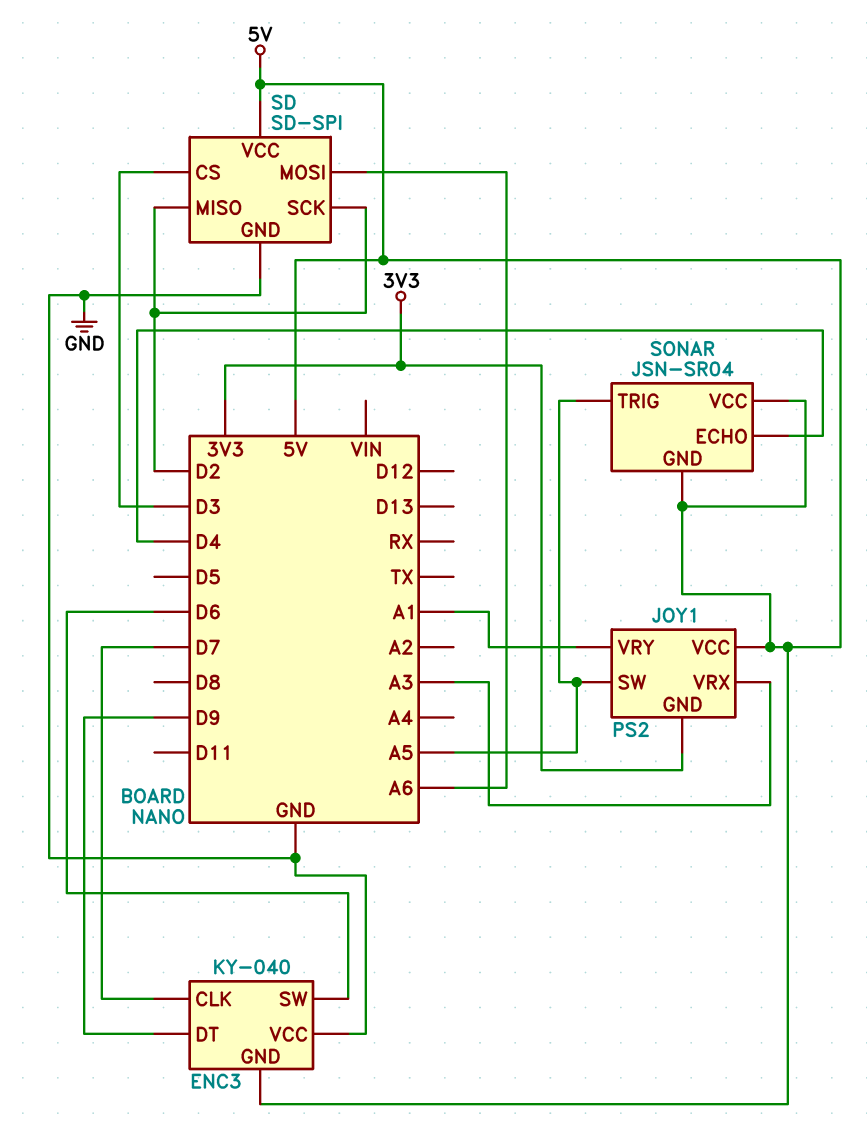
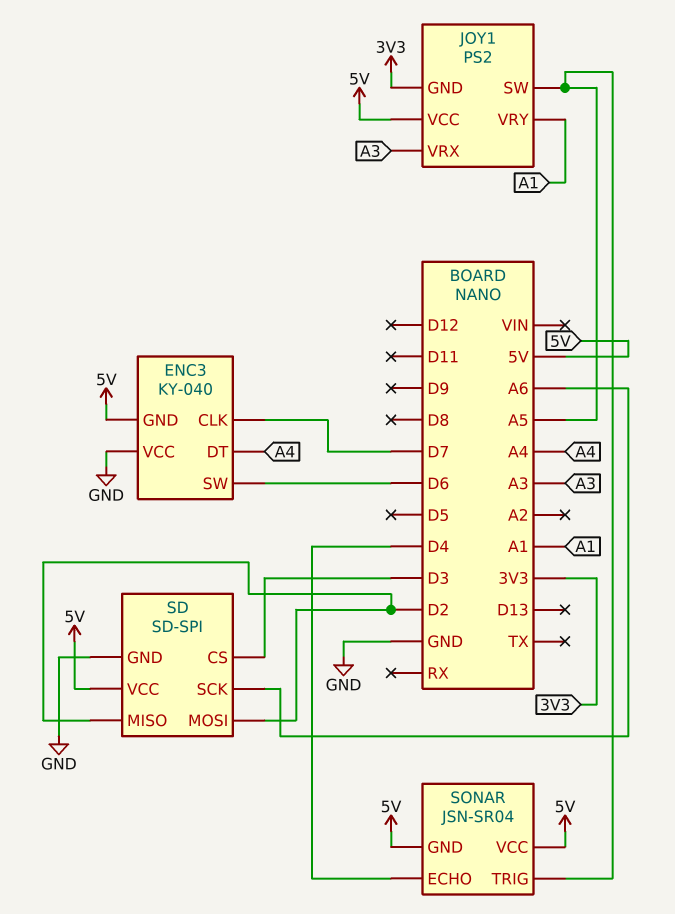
ENC3 pin DT: D9 -> A4
SD pin MOSI: A6 -> D2
SD pin SCK: D2 -> A6

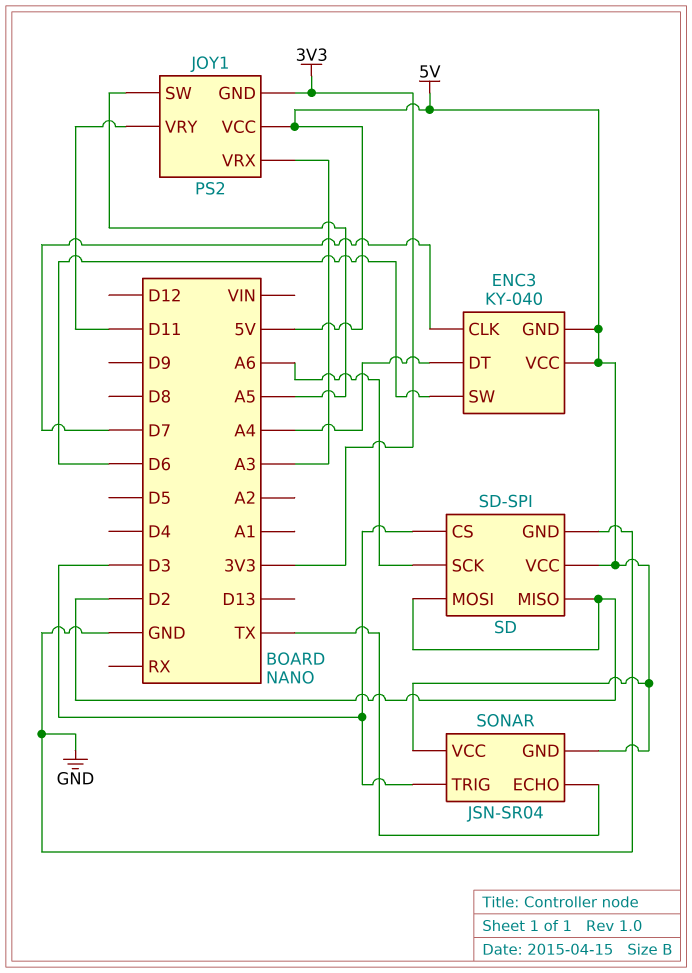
ENC3 pin VCC: GND -> 5V
JOY1 pin VRY: A1 -> D11
SONAR pin ECHO: D4 -> TX
SONAR pin TRIG: A5 -> D3

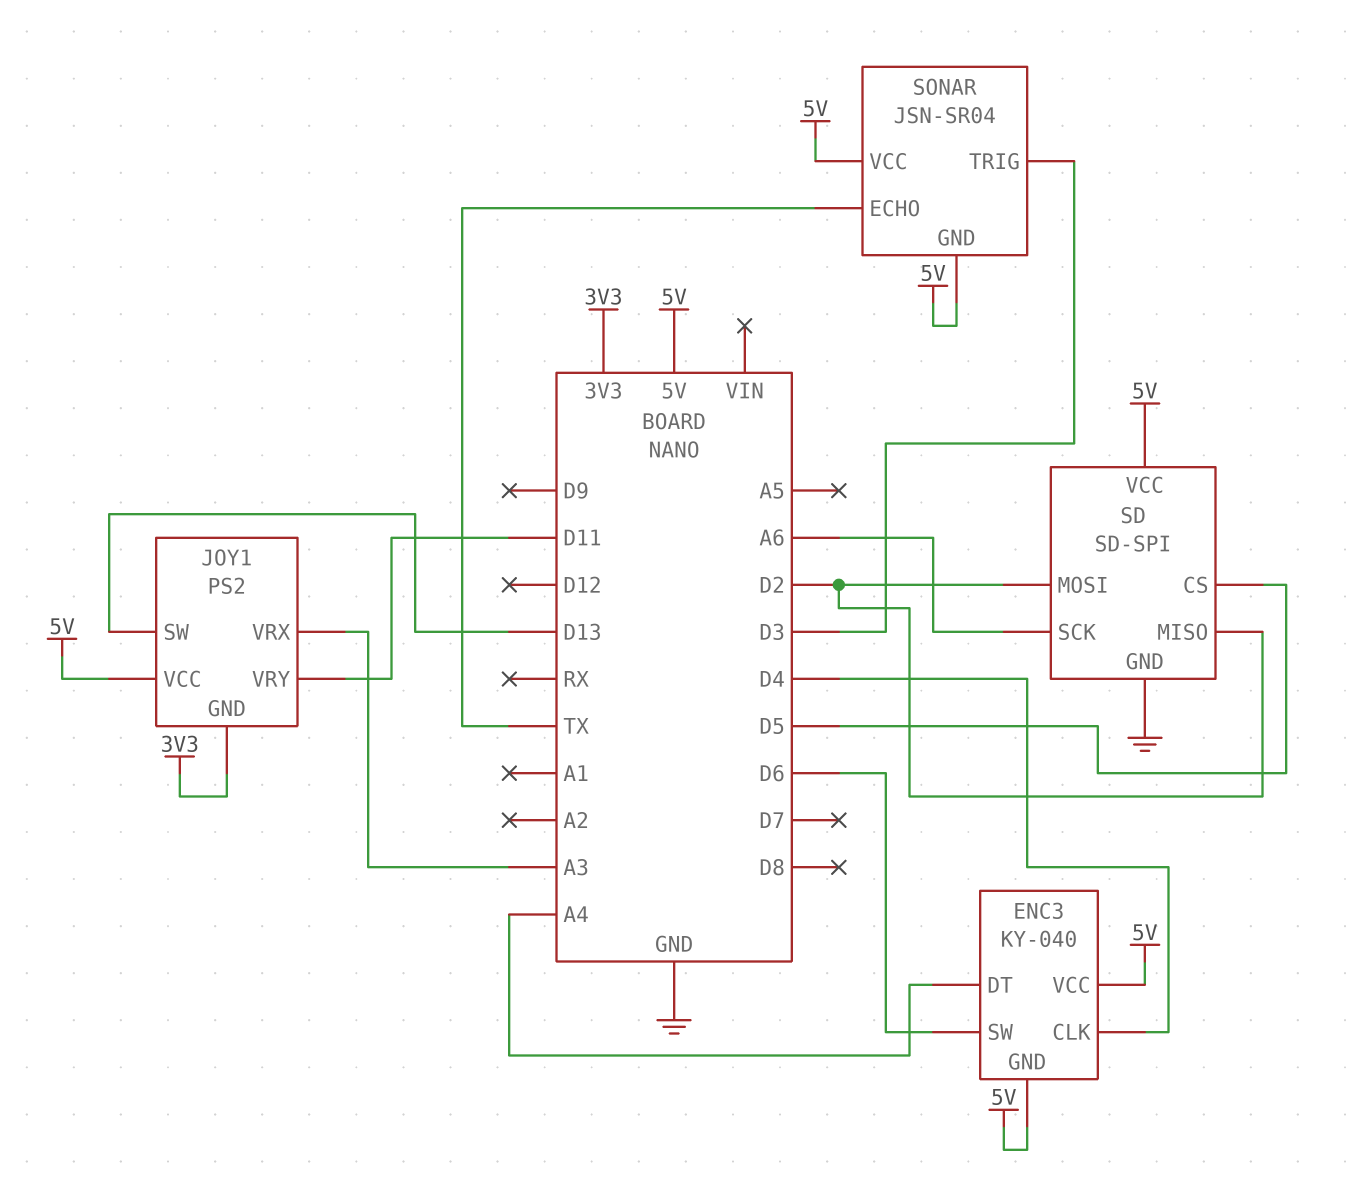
ENC3 pin CLK: D7 -> D4
JOY1 pin SW: A5 -> D13
SD pin CS: D3 -> D5

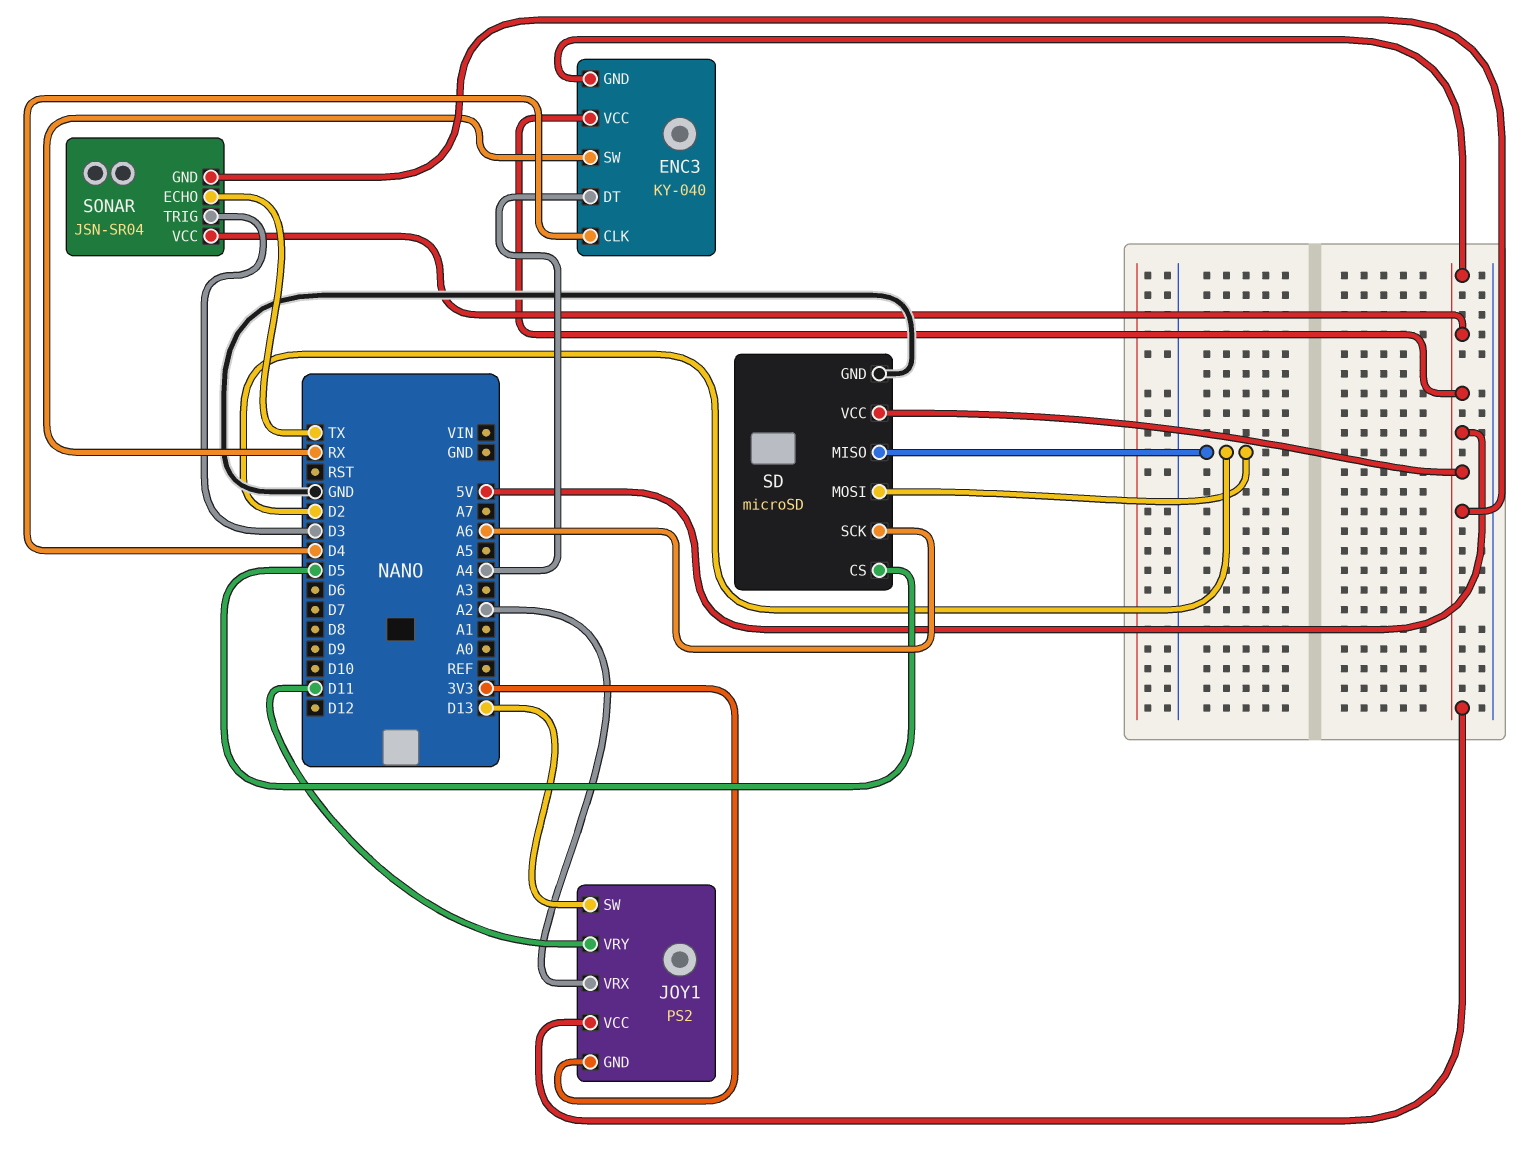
ENC3 pin SW: D6 -> RX
JOY1 pin VRX: A3 -> A2
SD: SD-SPI -> microSD

